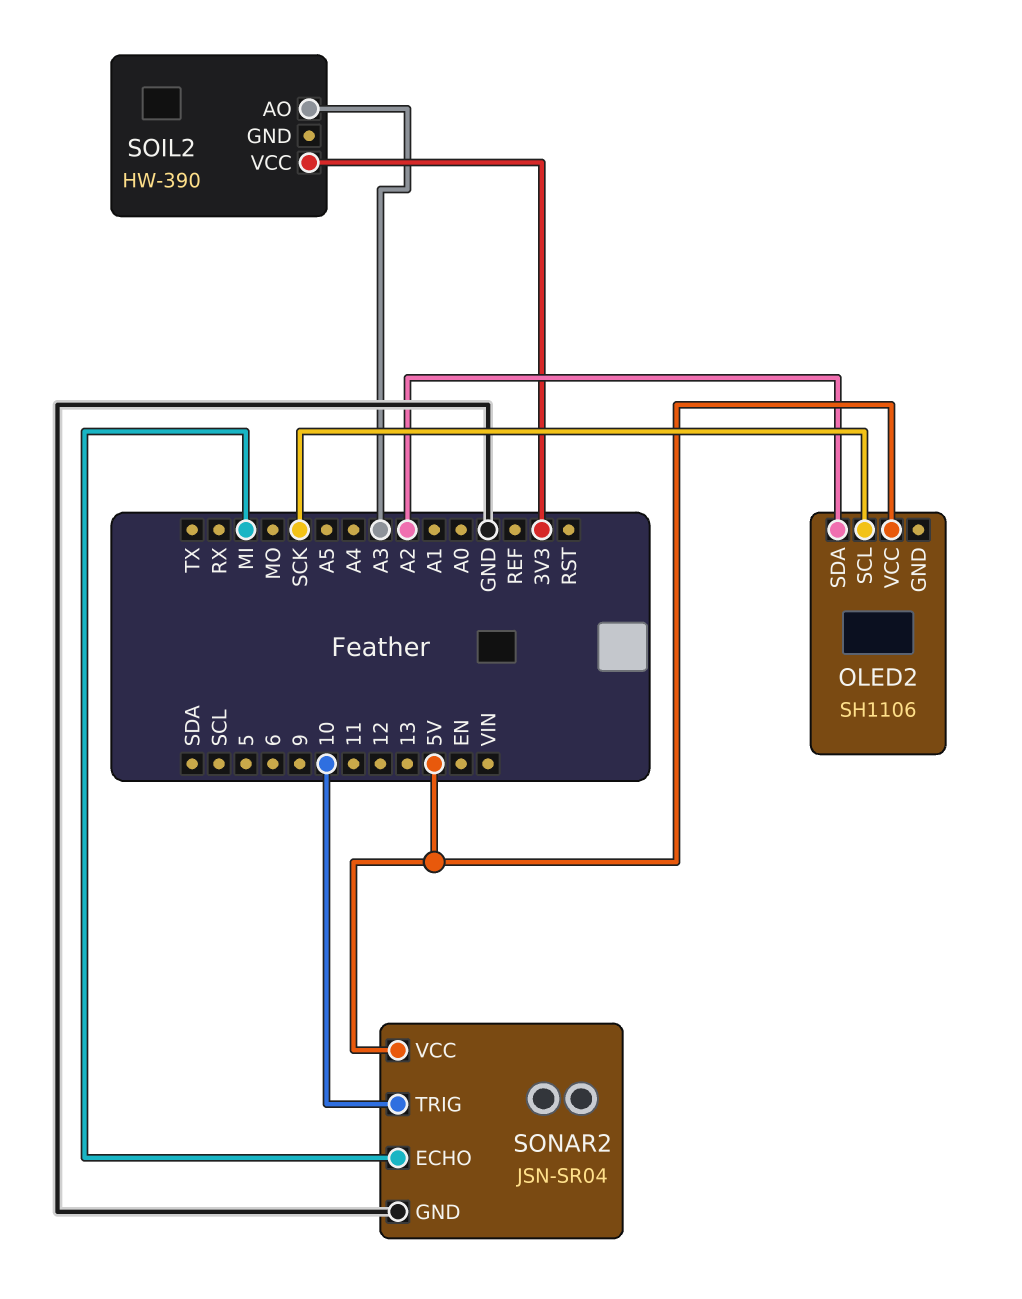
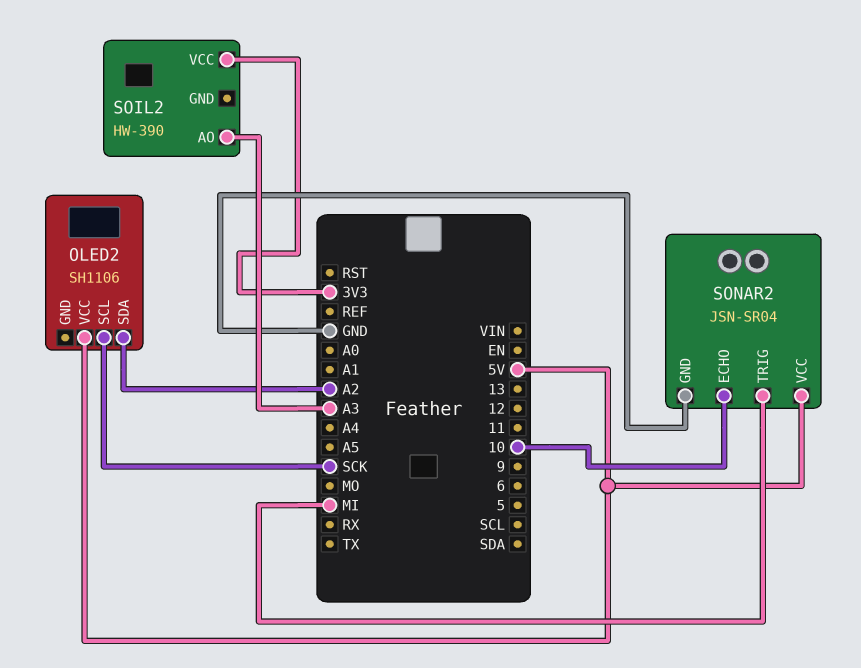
SONAR2 pin ECHO: MI -> 10
SONAR2 pin TRIG: 10 -> MI

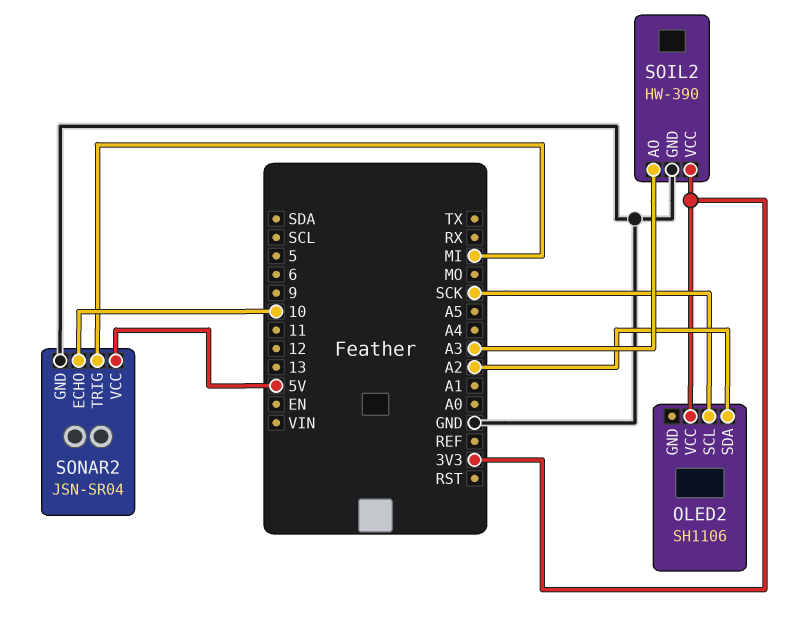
OLED2 pin VCC: 5V -> 3V3
SOIL2 pin GND: none -> GND

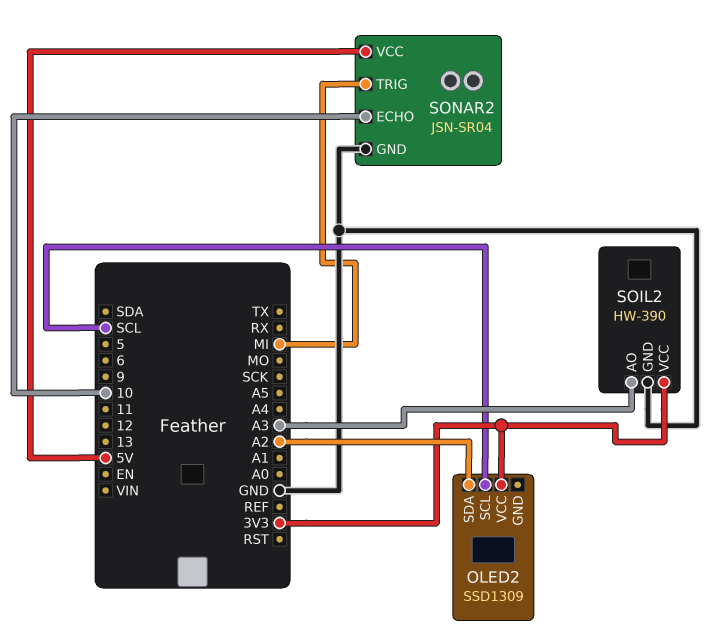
OLED2: SH1106 -> SSD1309
OLED2 pin SCL: SCK -> SCL

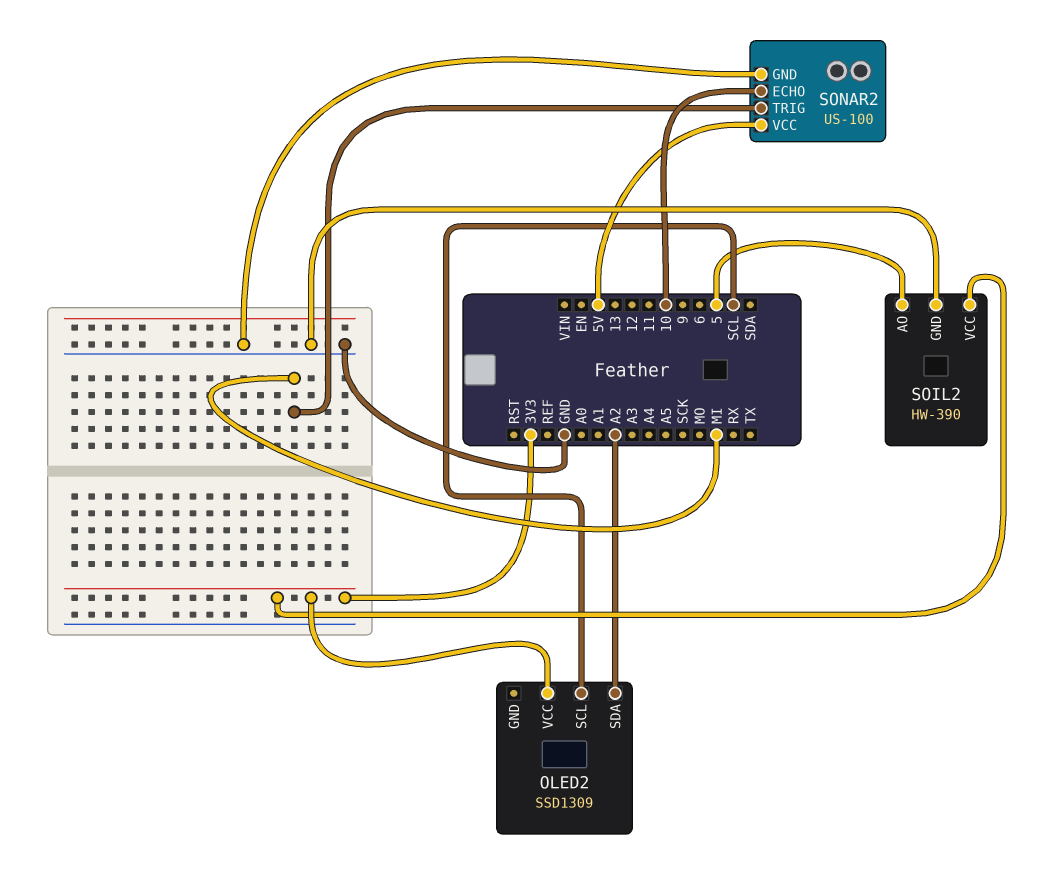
SOIL2 pin AO: A3 -> 5
SONAR2: JSN-SR04 -> US-100

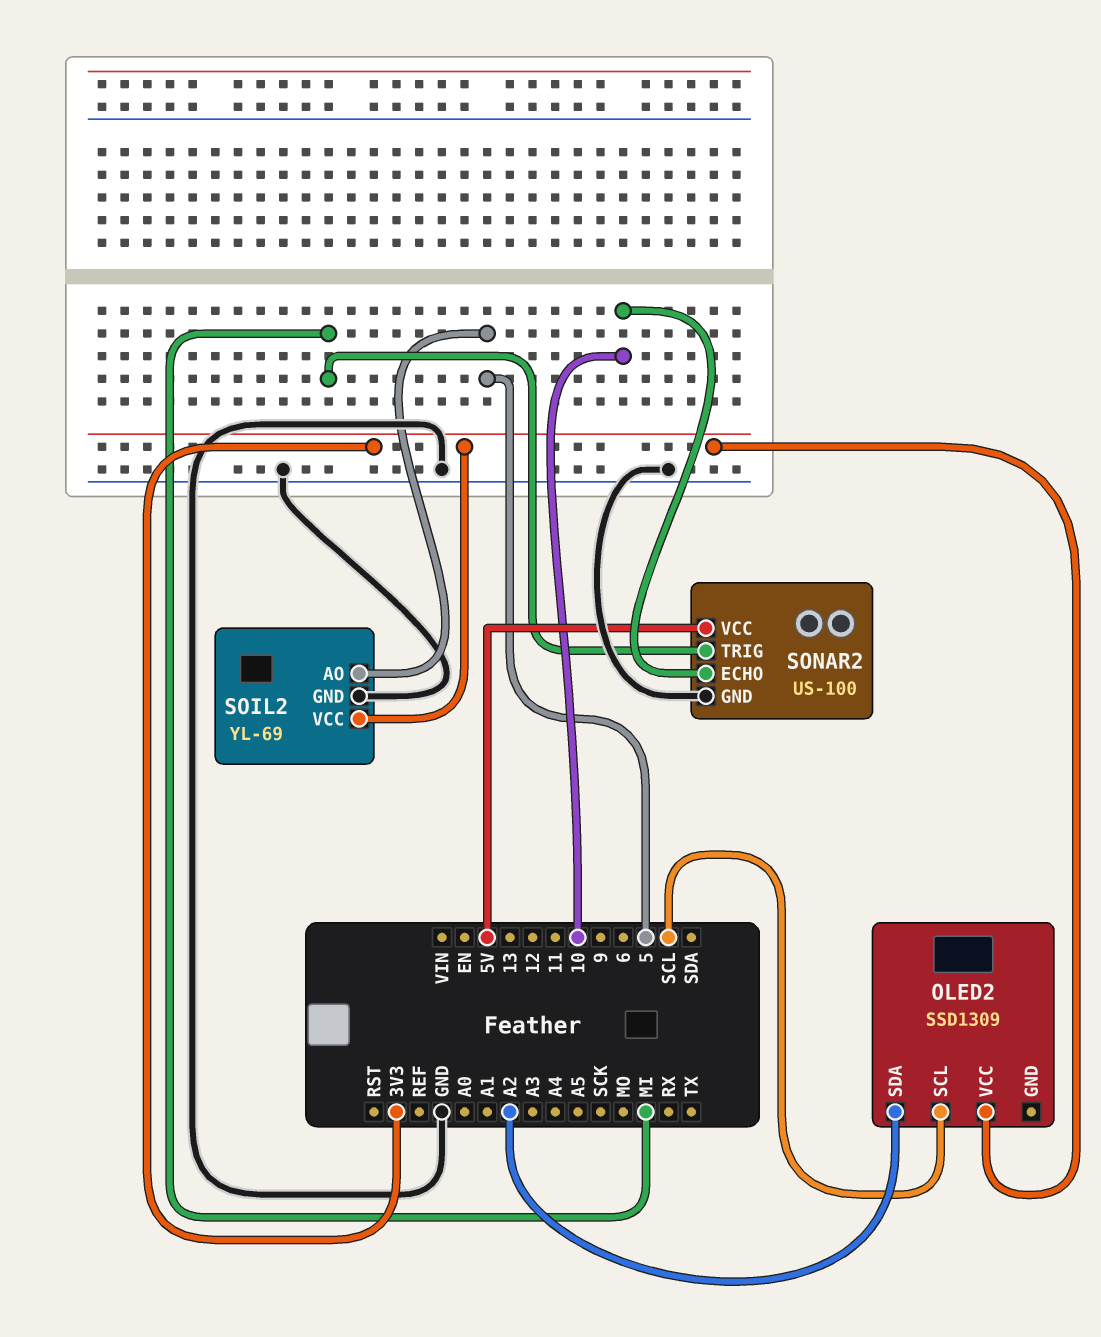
SOIL2: HW-390 -> YL-69

